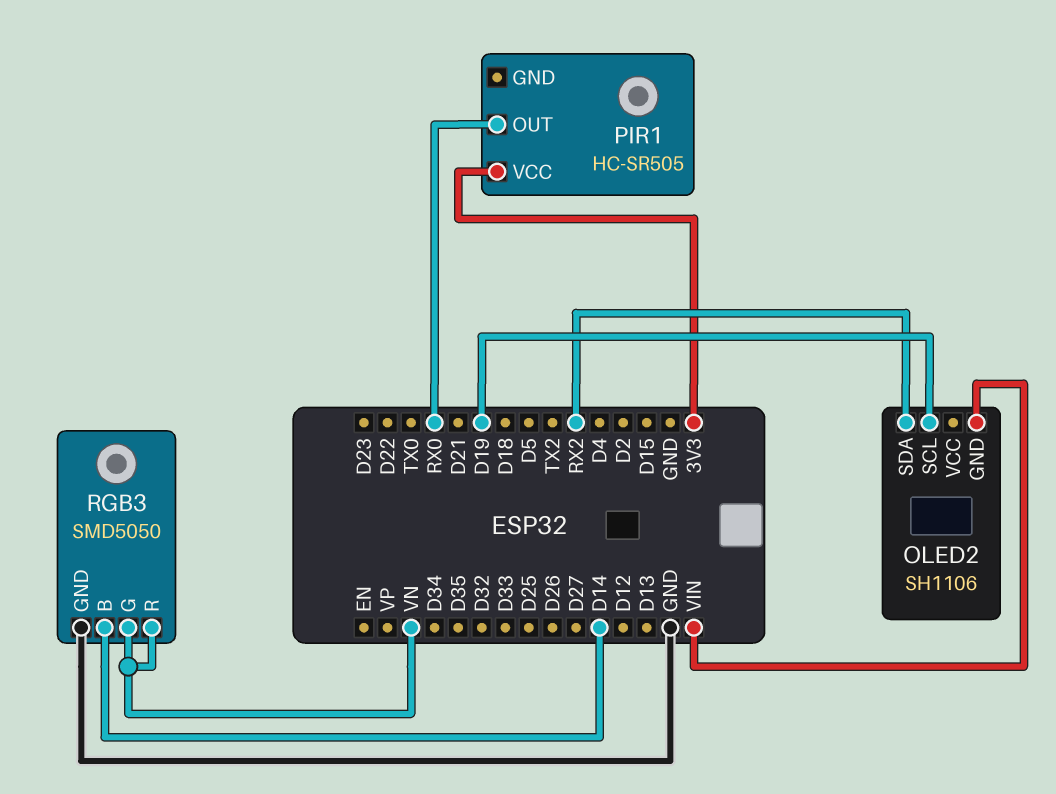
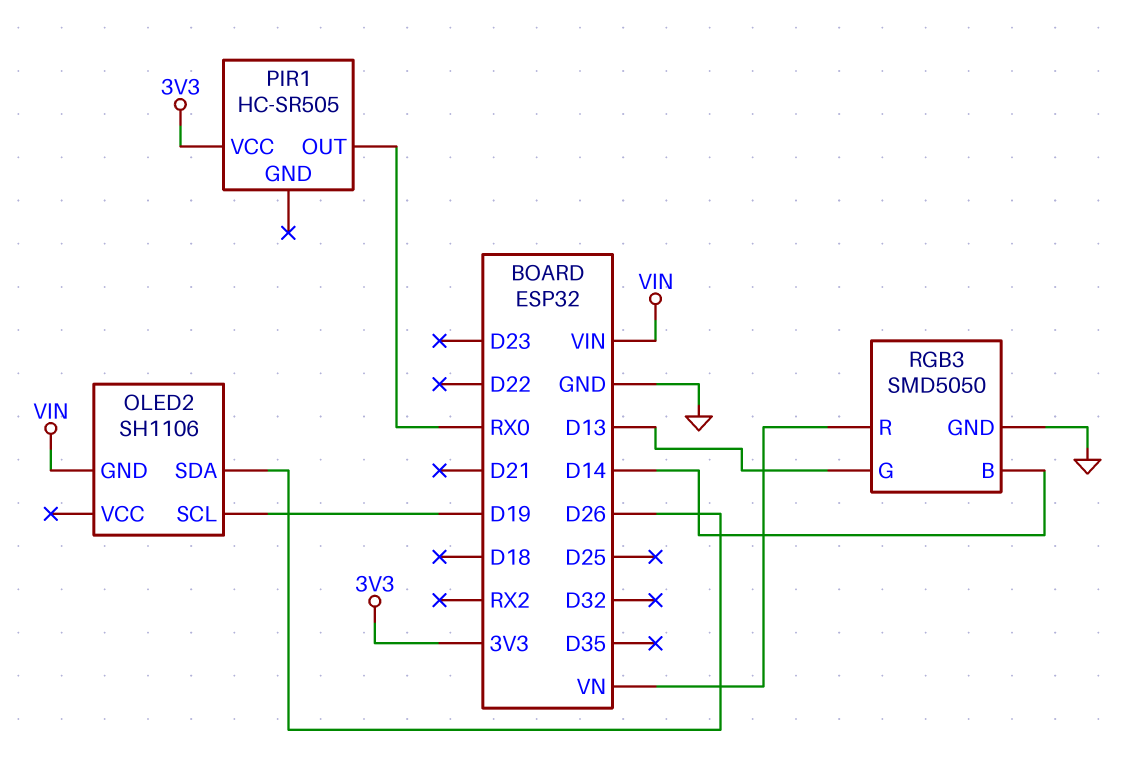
OLED2 pin SDA: RX2 -> D26
RGB3 pin G: VN -> D13

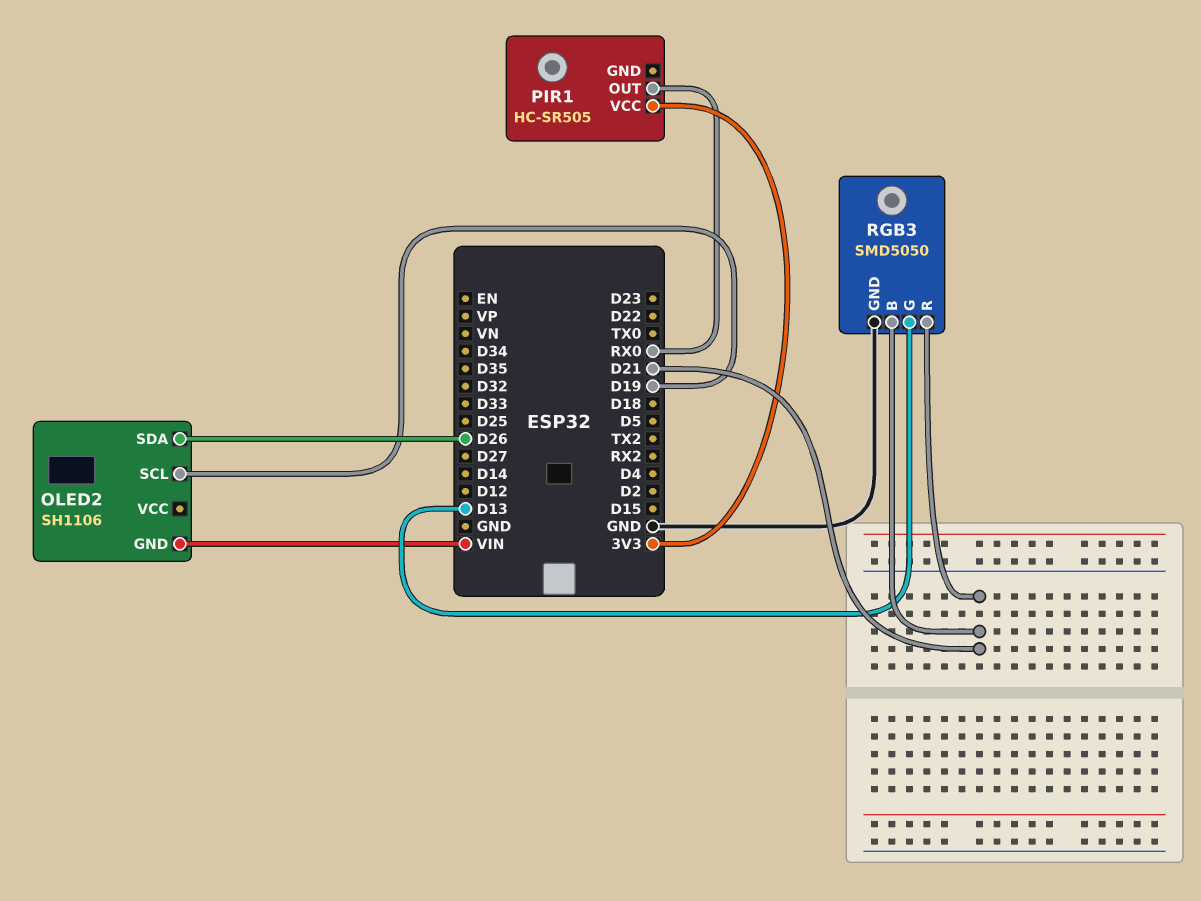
RGB3 pin B: D14 -> D21
RGB3 pin R: VN -> D21

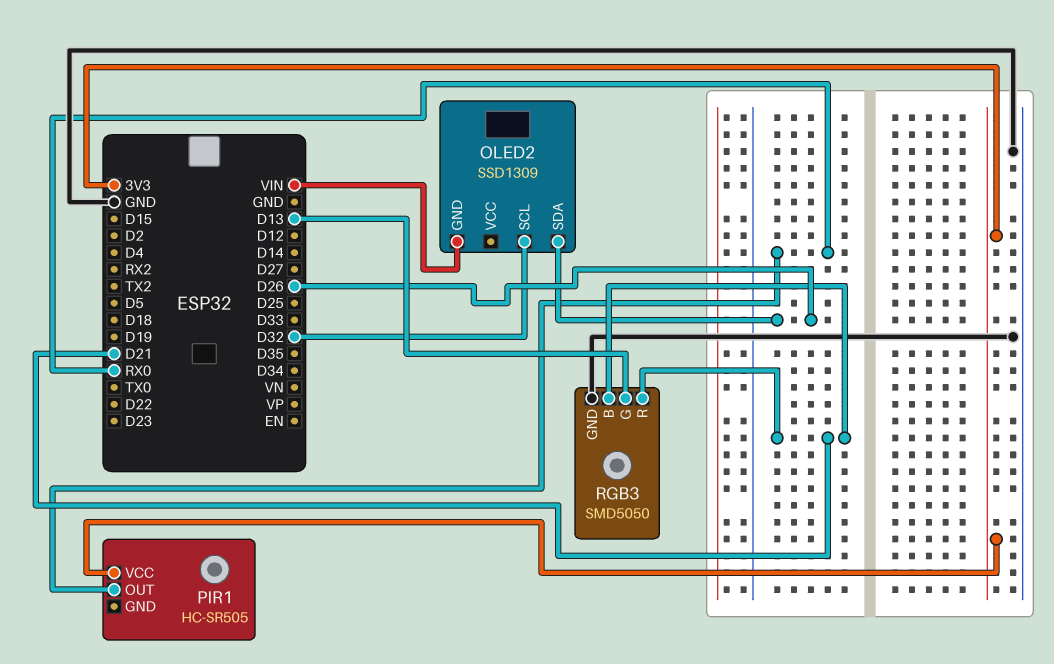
OLED2: SH1106 -> SSD1309
OLED2 pin SCL: D19 -> D32

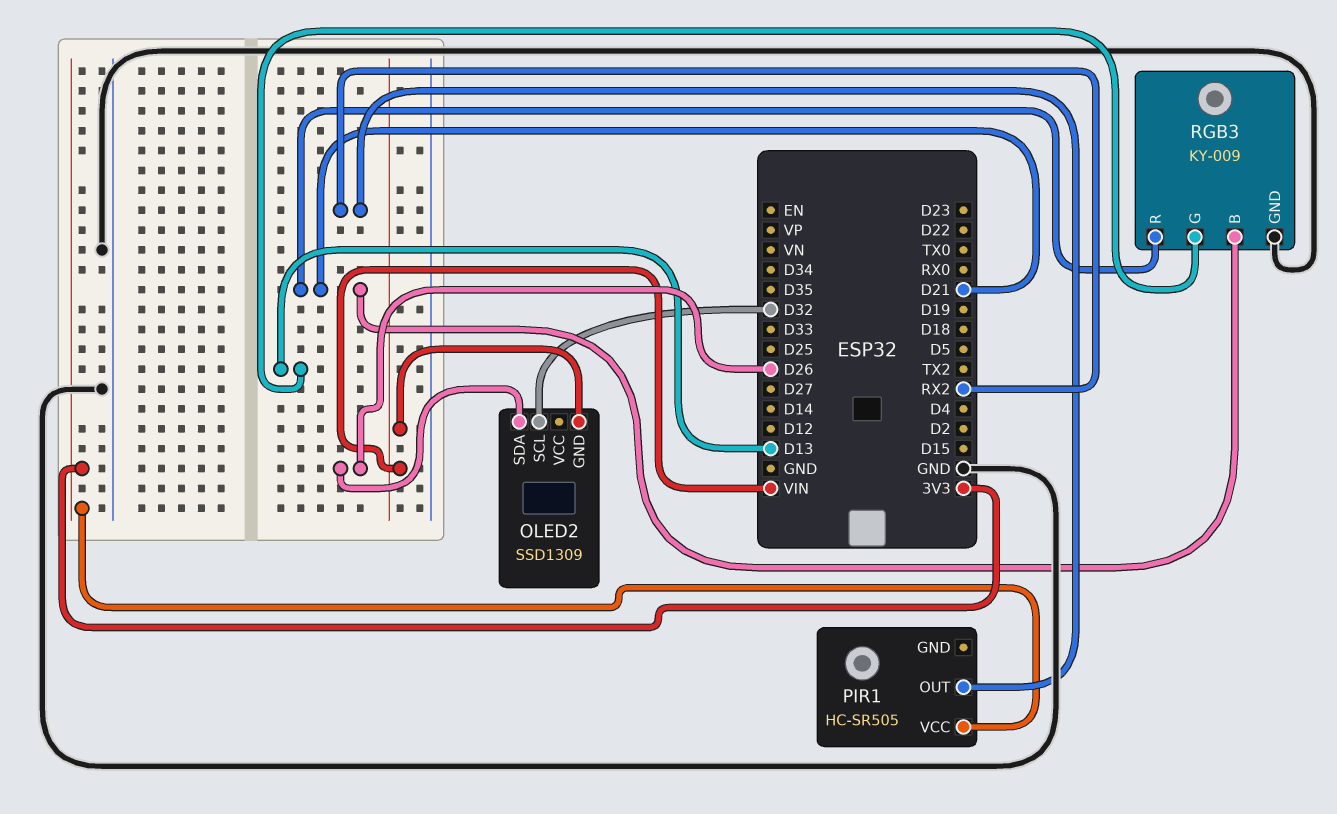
PIR1 pin OUT: RX0 -> RX2
RGB3: SMD5050 -> KY-009

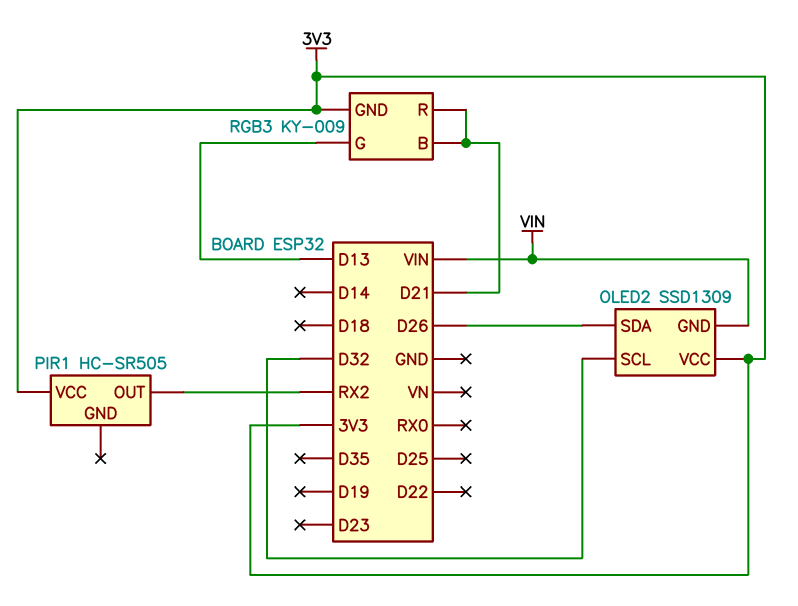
OLED2 pin VCC: none -> 3V3
RGB3 pin GND: GND -> 3V3

